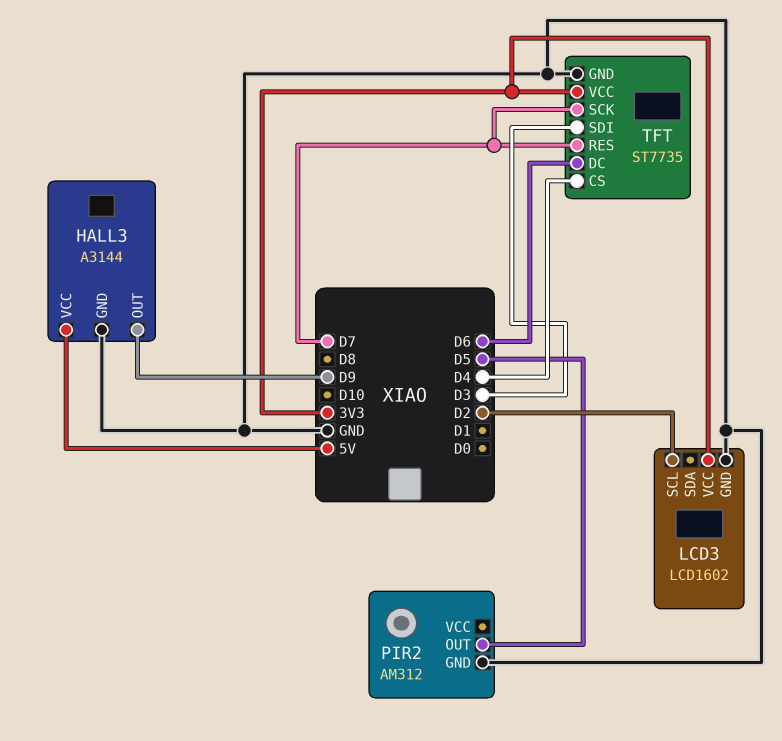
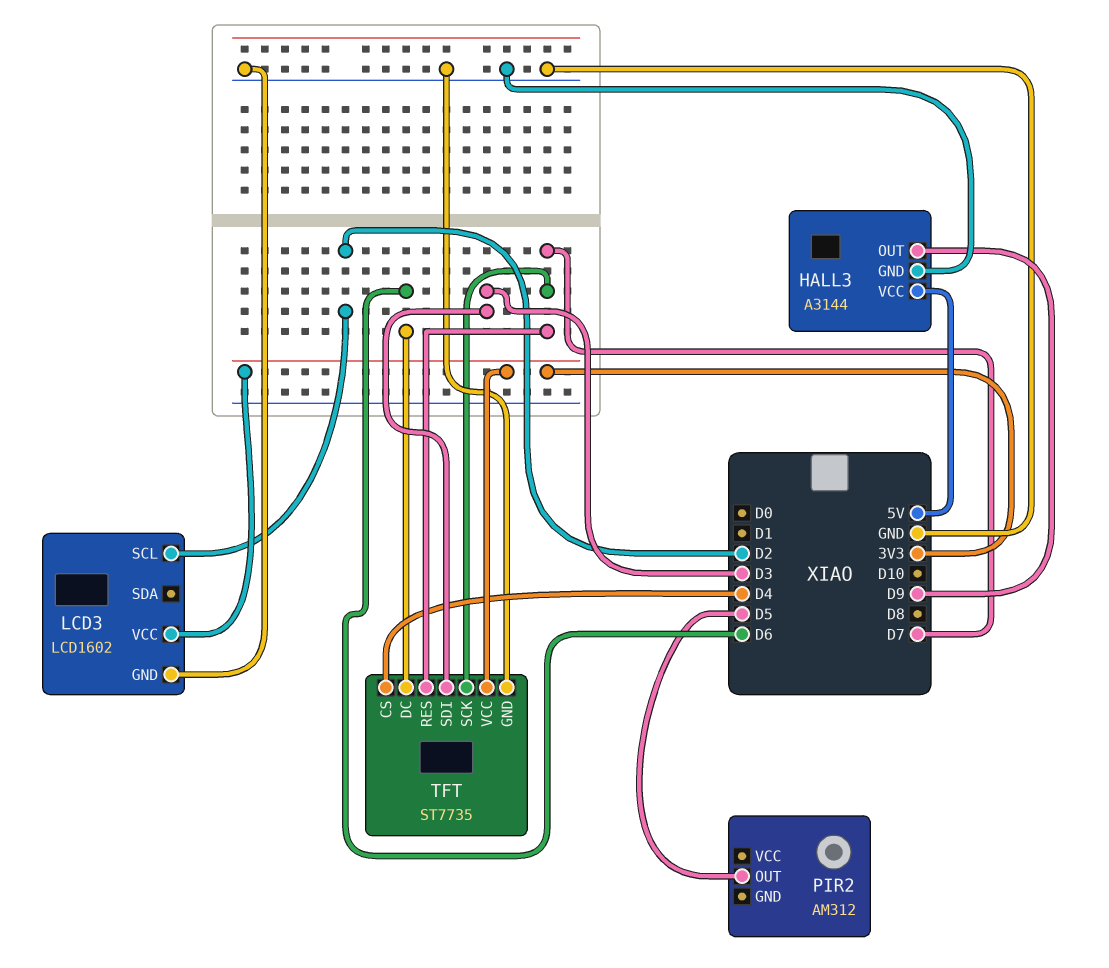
PIR2 pin GND: GND -> none

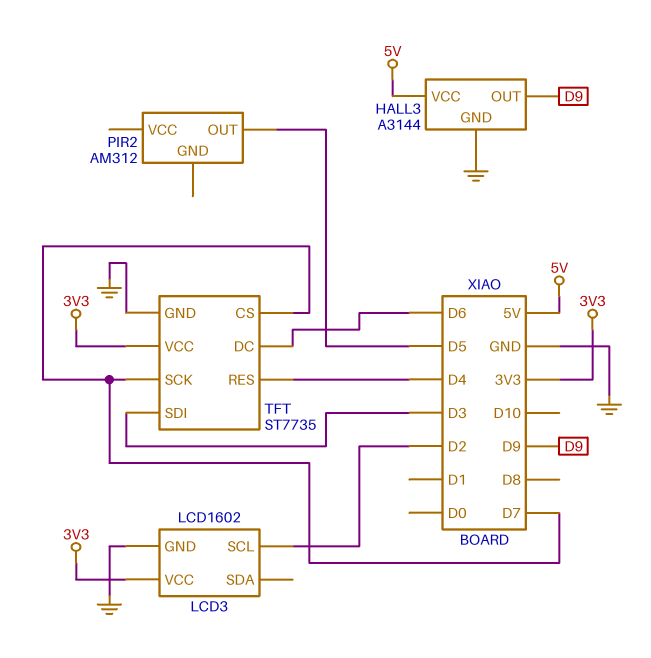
TFT pin CS: D4 -> D7
TFT pin RES: D7 -> D4

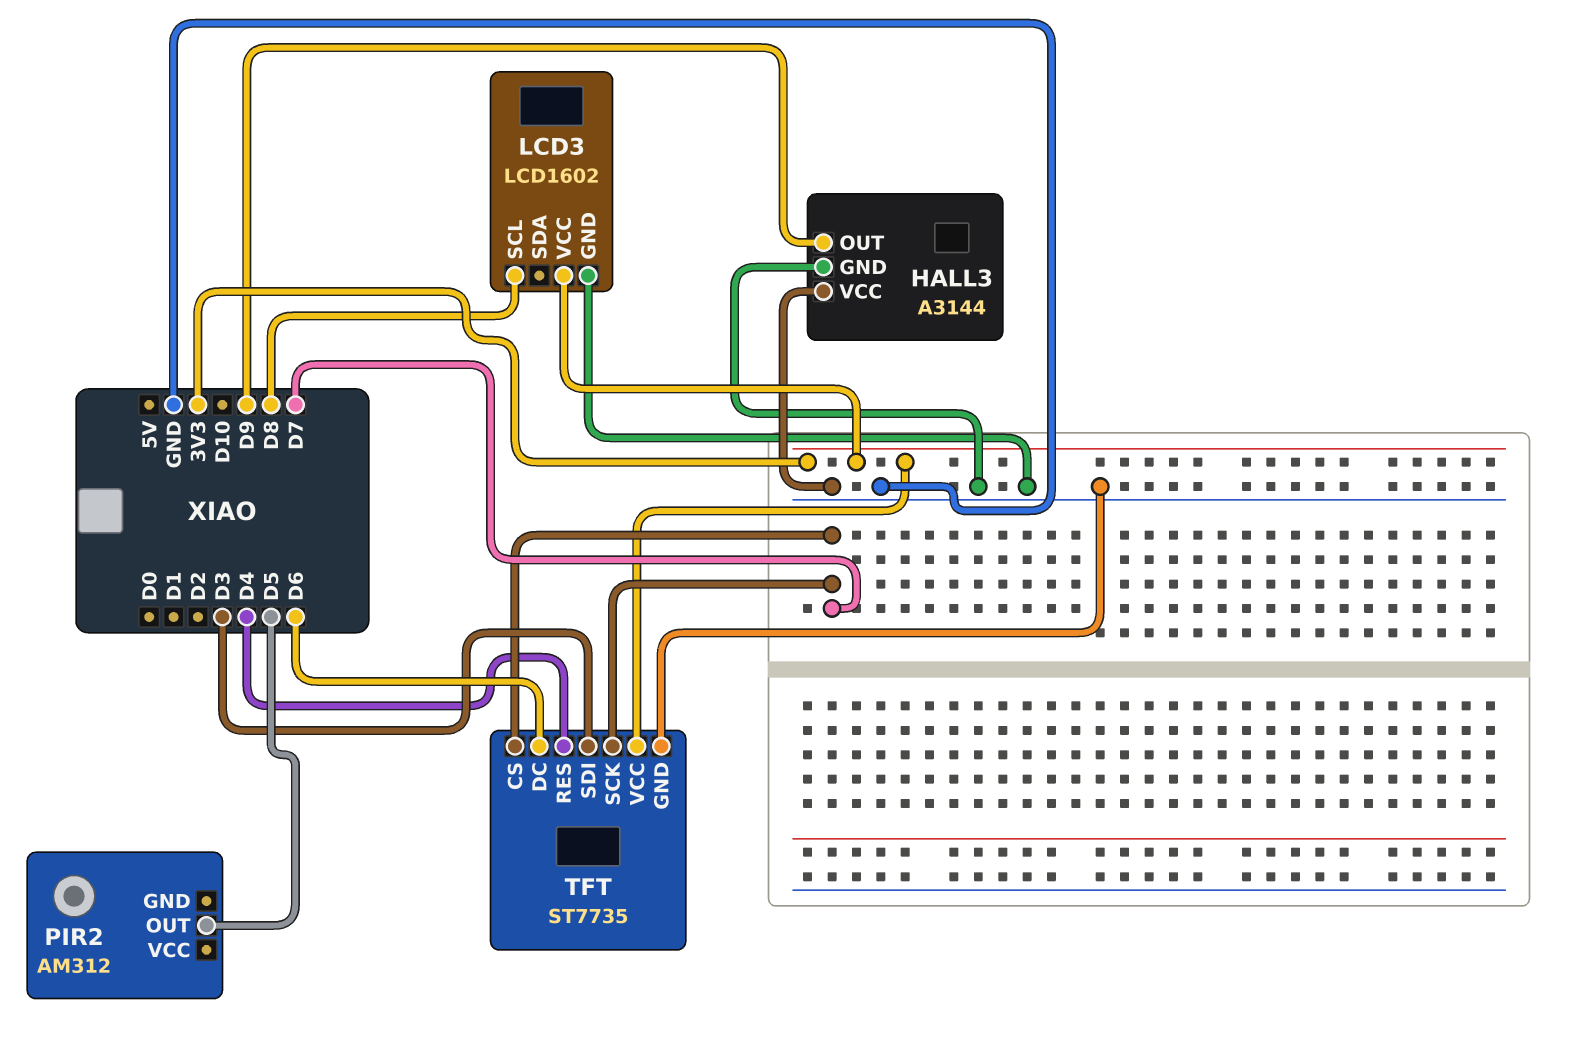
HALL3 pin VCC: 5V -> GND
LCD3 pin SCL: D2 -> D8

